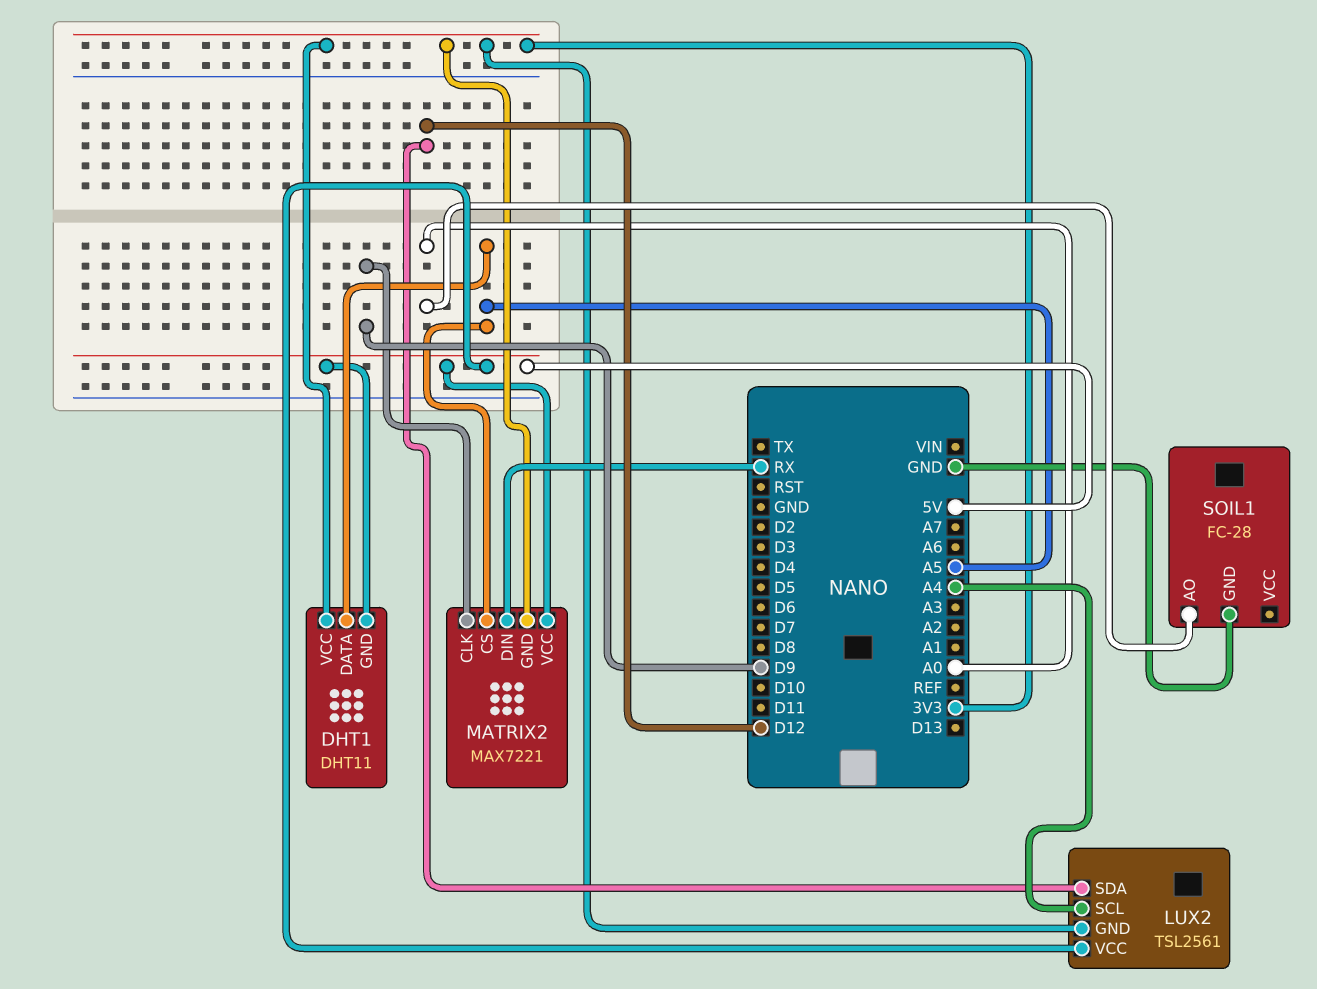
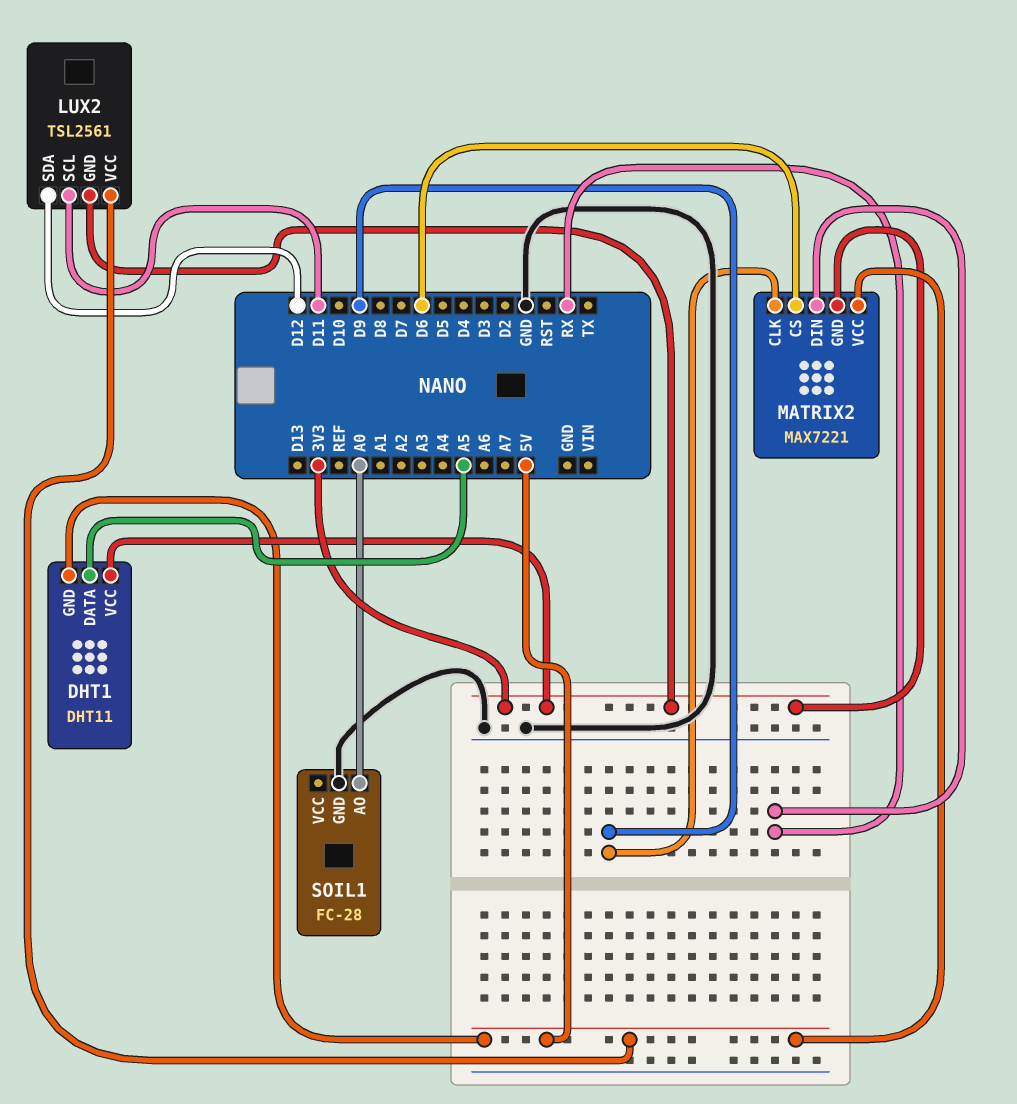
LUX2 pin SCL: A4 -> D11
MATRIX2 pin CS: A5 -> D6

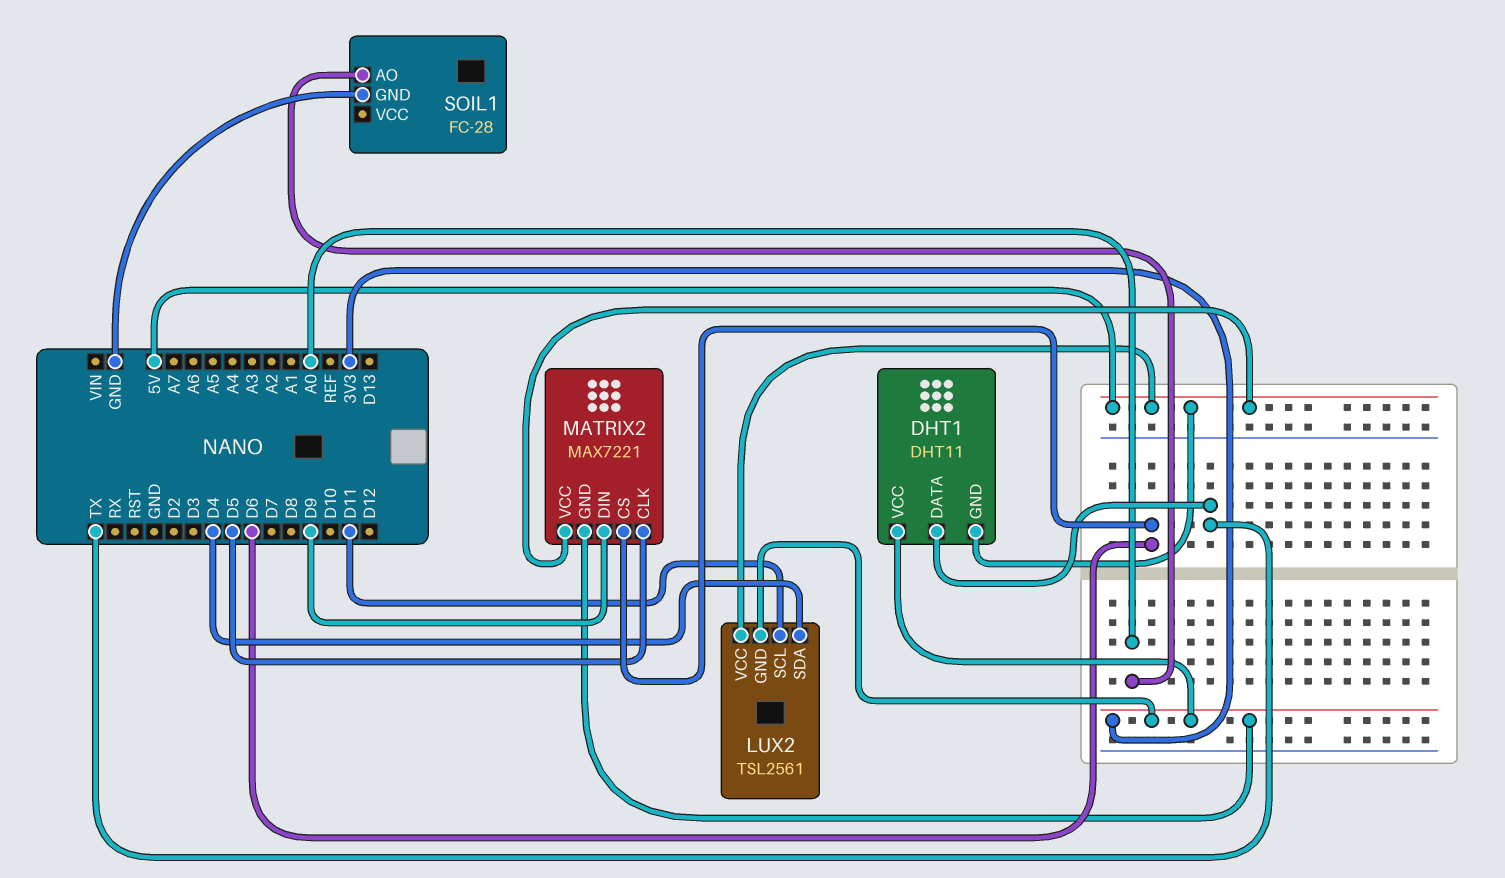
DHT1 pin DATA: A5 -> TX
LUX2 pin SDA: D12 -> D4
MATRIX2 pin CLK: D9 -> D5
MATRIX2 pin DIN: RX -> D9

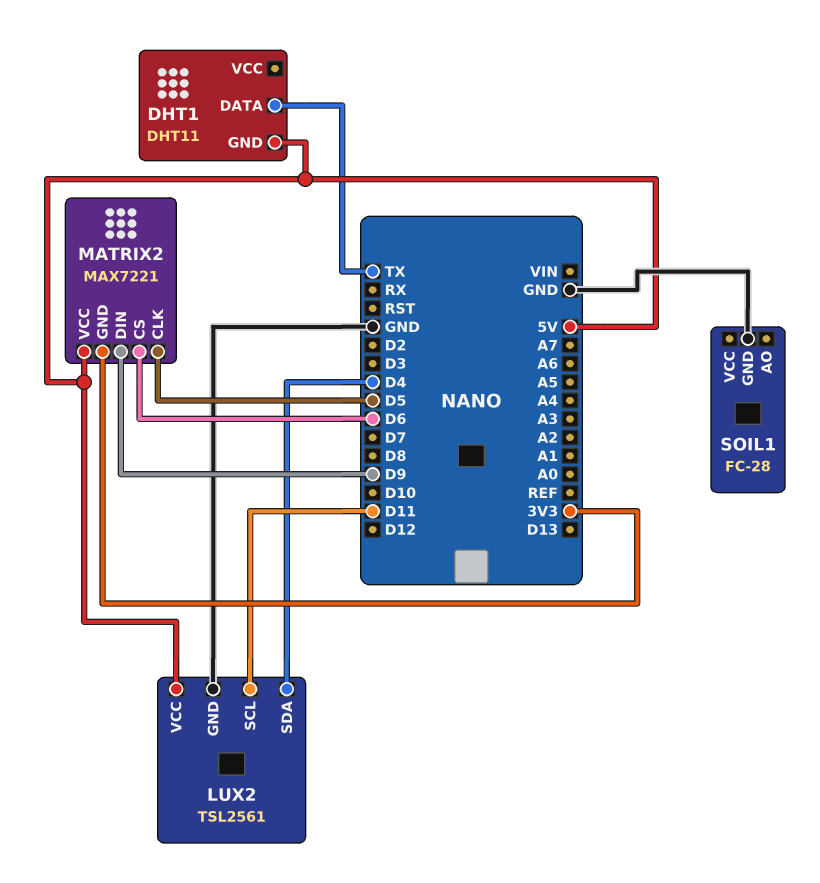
DHT1 pin VCC: 3V3 -> none
LUX2 pin GND: 3V3 -> GND
SOIL1 pin AO: A0 -> none

